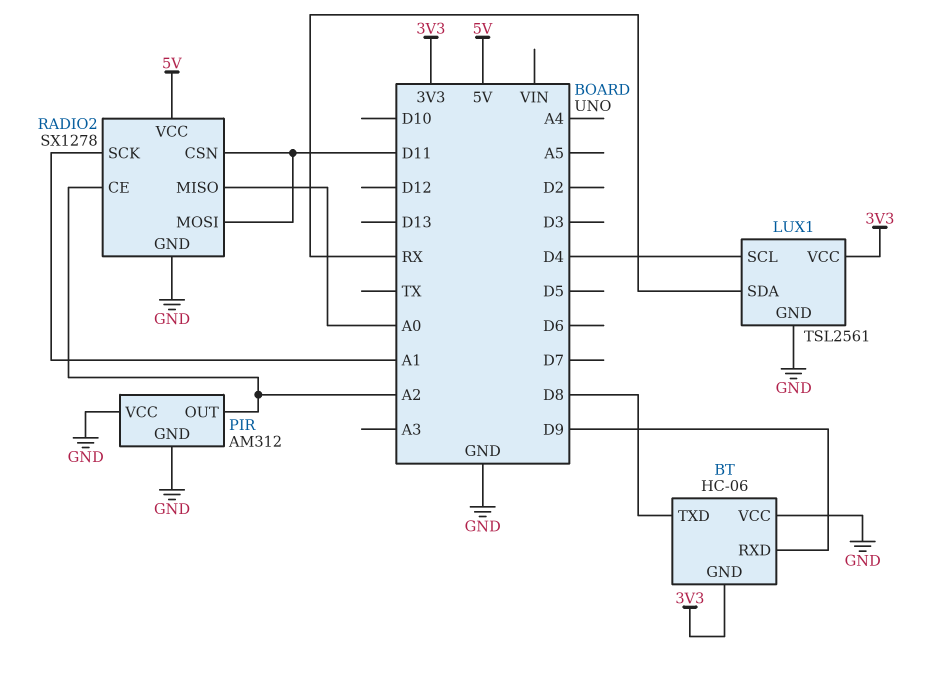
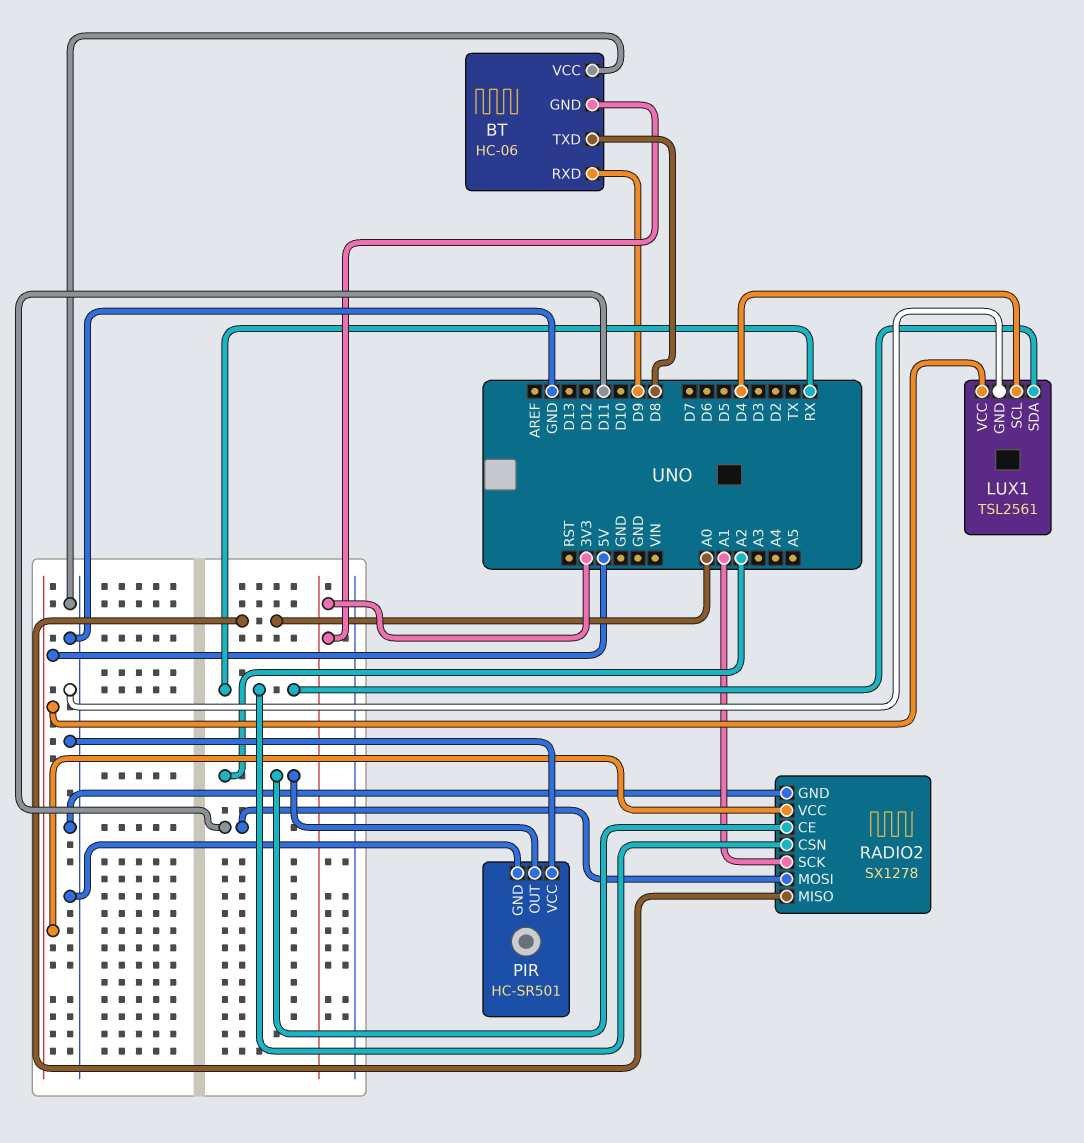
LUX1 pin VCC: 3V3 -> 5V
PIR: AM312 -> HC-SR501
RADIO2 pin CSN: D11 -> RX

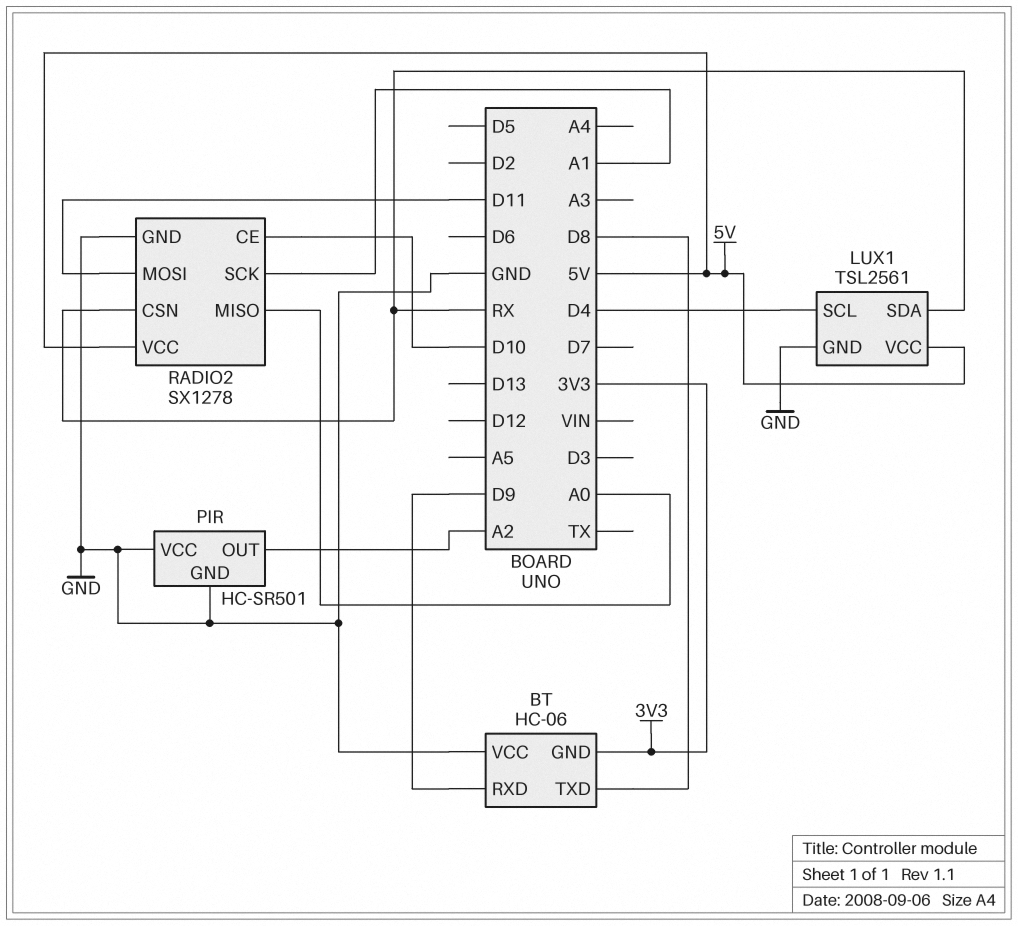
RADIO2 pin CE: A2 -> D10

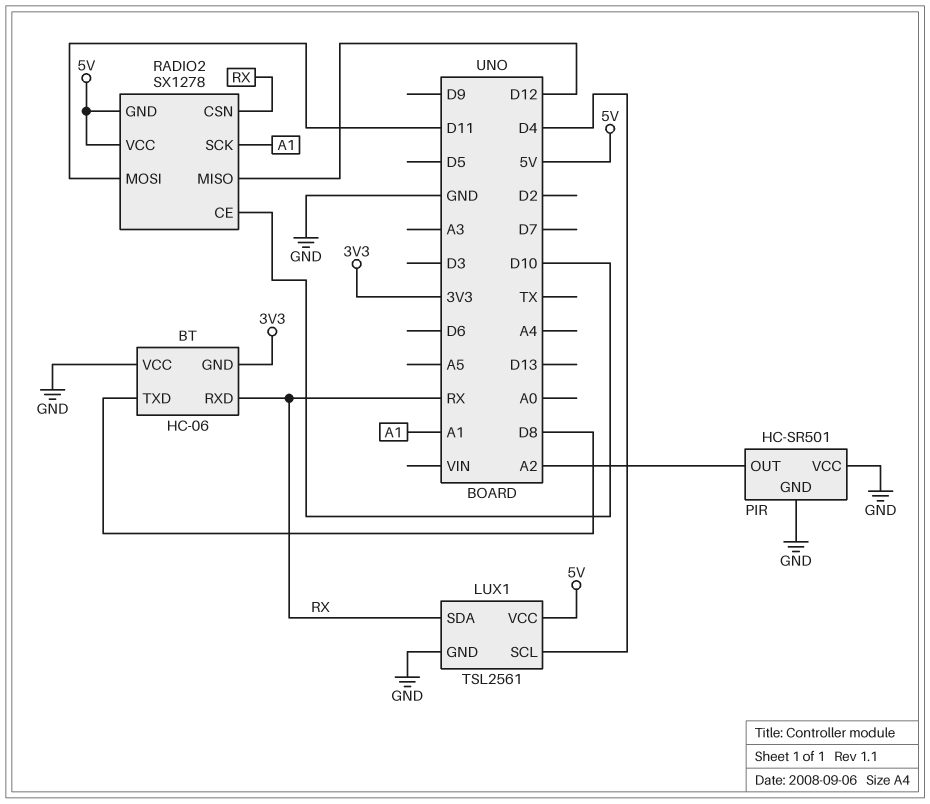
BT pin RXD: D9 -> RX
RADIO2 pin GND: GND -> 5V
RADIO2 pin MISO: A0 -> D12

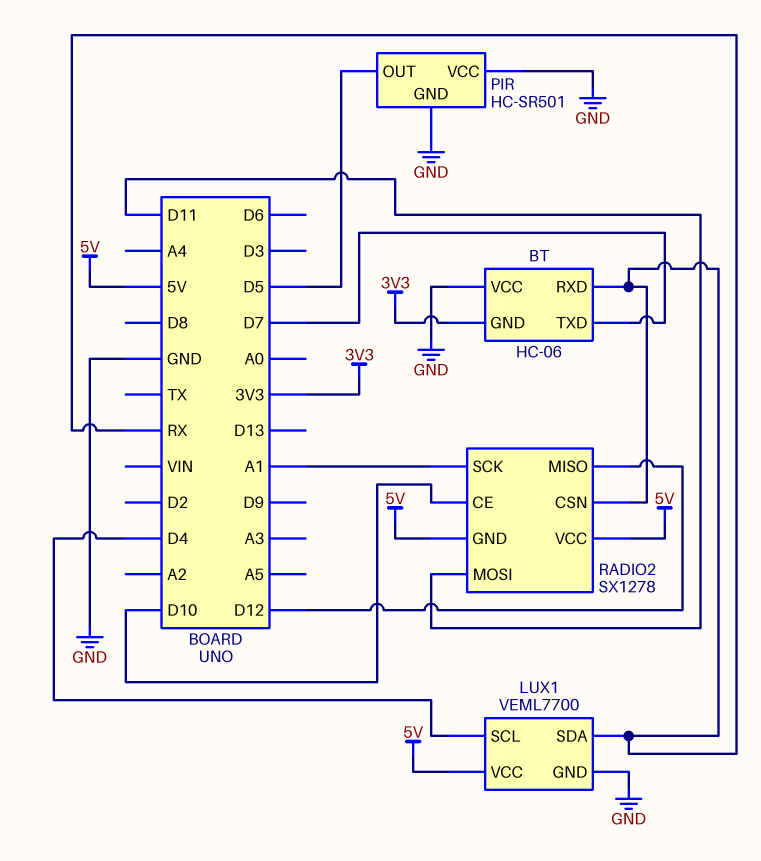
BT pin TXD: D8 -> D7
LUX1: TSL2561 -> VEML7700
PIR pin OUT: A2 -> D5

